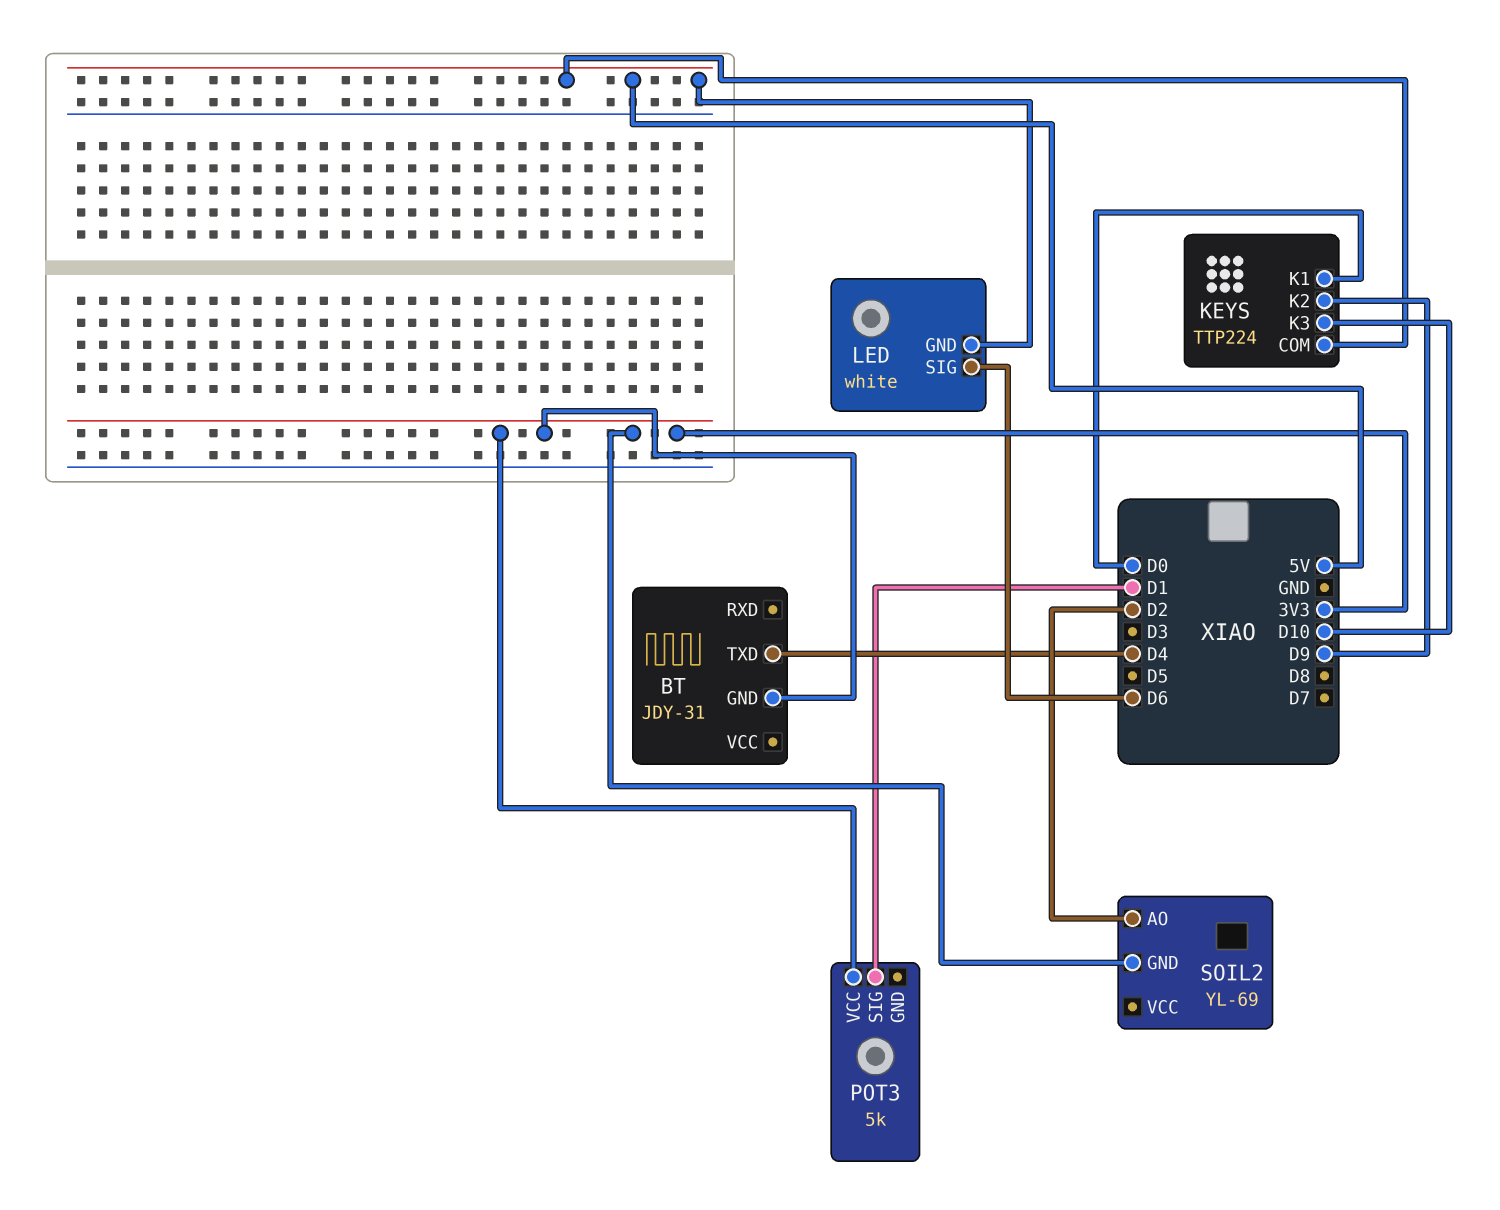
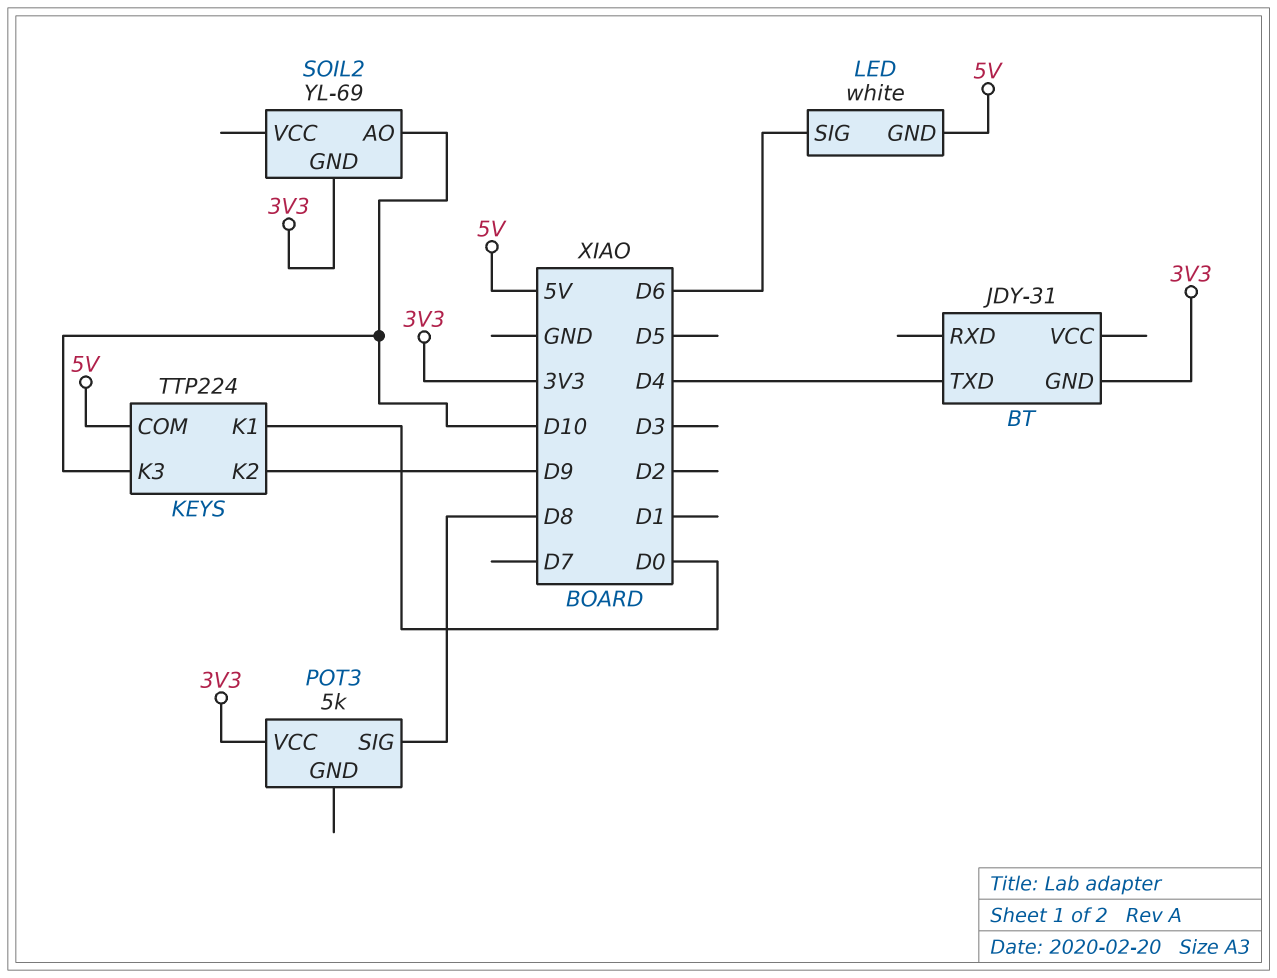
POT3 pin SIG: D1 -> D8
SOIL2 pin AO: D2 -> D10

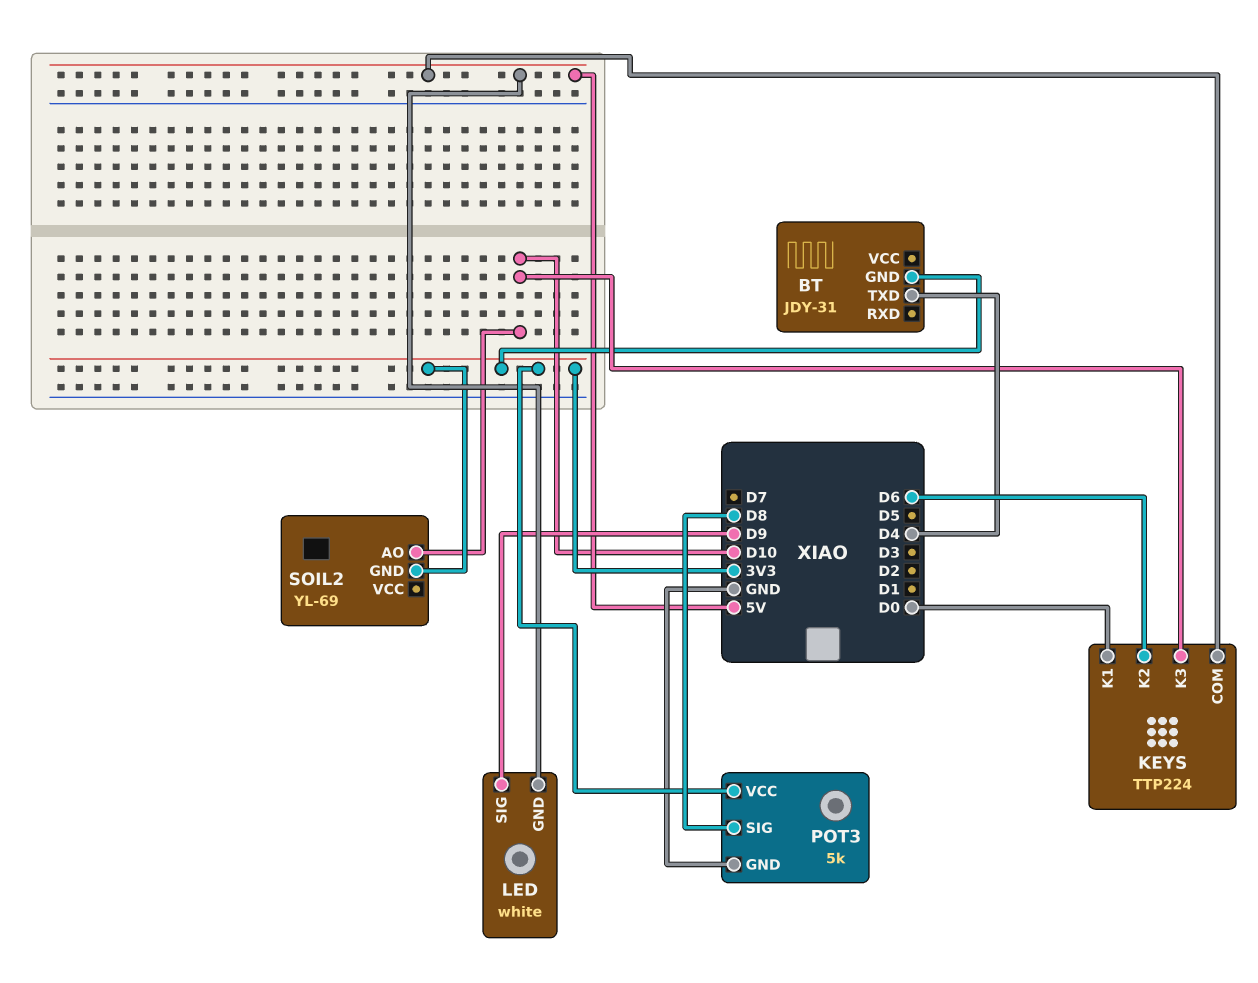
KEYS pin K2: D9 -> D6
LED pin SIG: D6 -> D9
POT3 pin GND: none -> GND

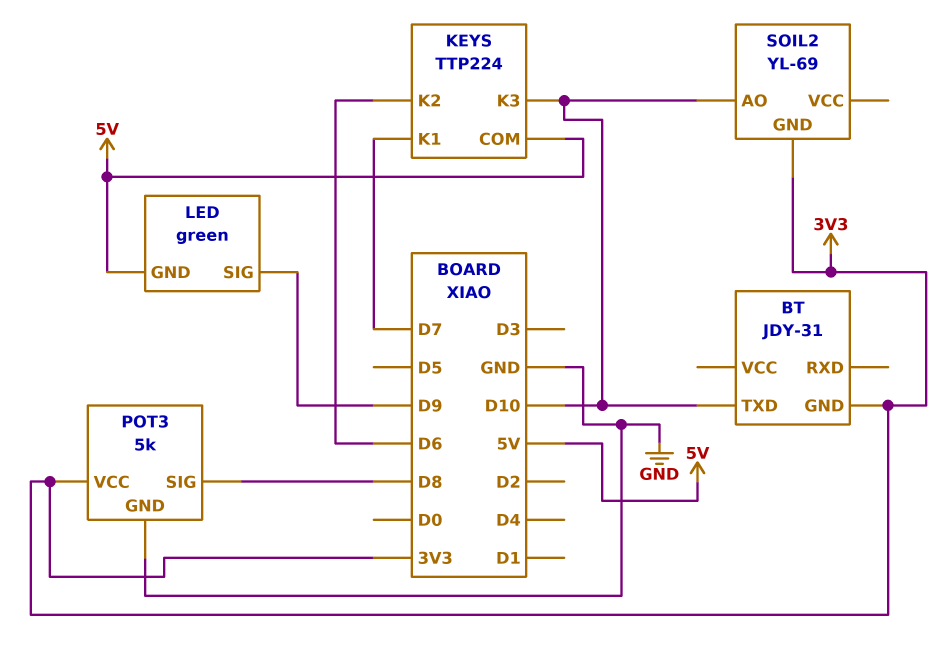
BT pin TXD: D4 -> D10
KEYS pin K1: D0 -> D7
LED: white -> green

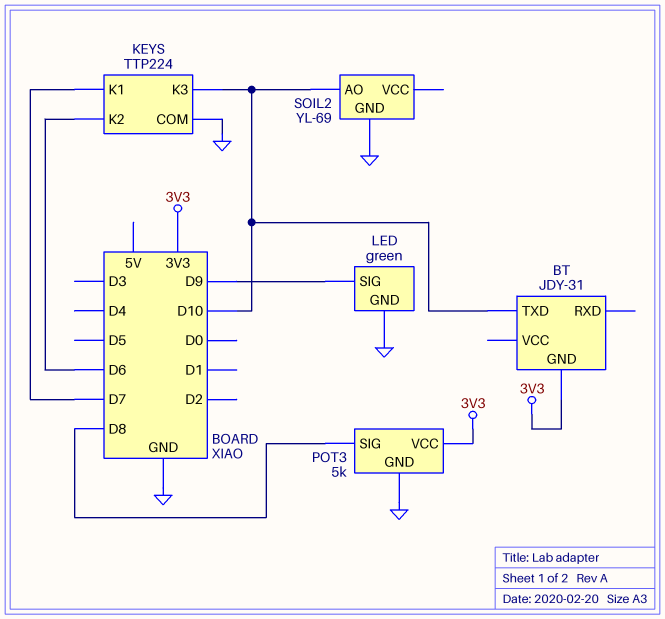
KEYS pin COM: 5V -> GND
LED pin GND: 5V -> GND
SOIL2 pin GND: 3V3 -> GND

